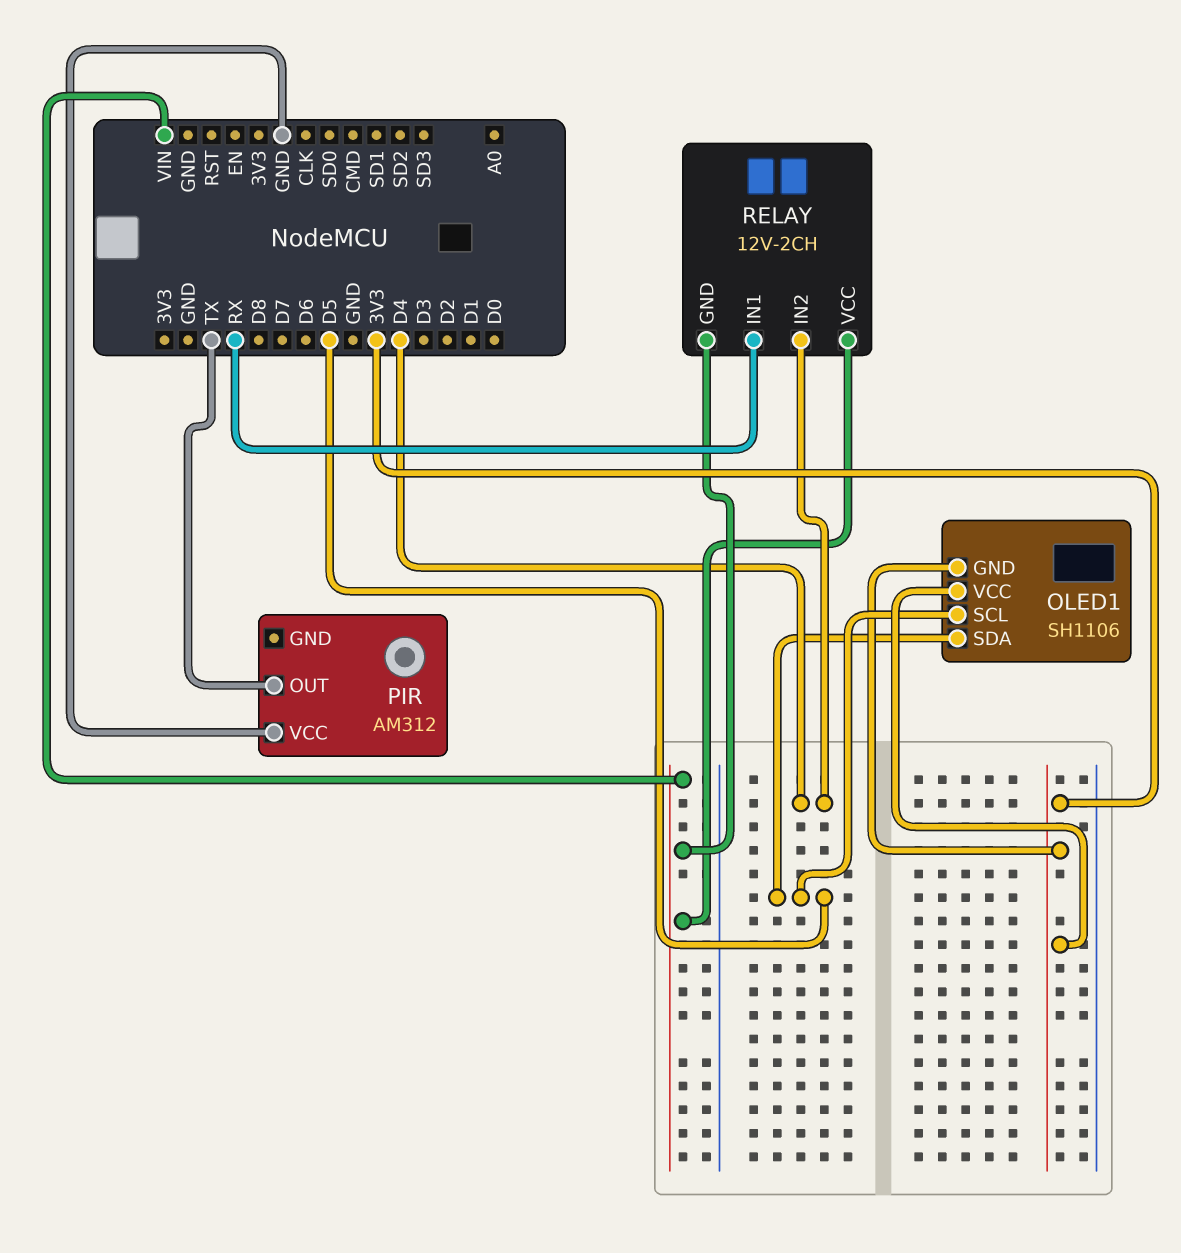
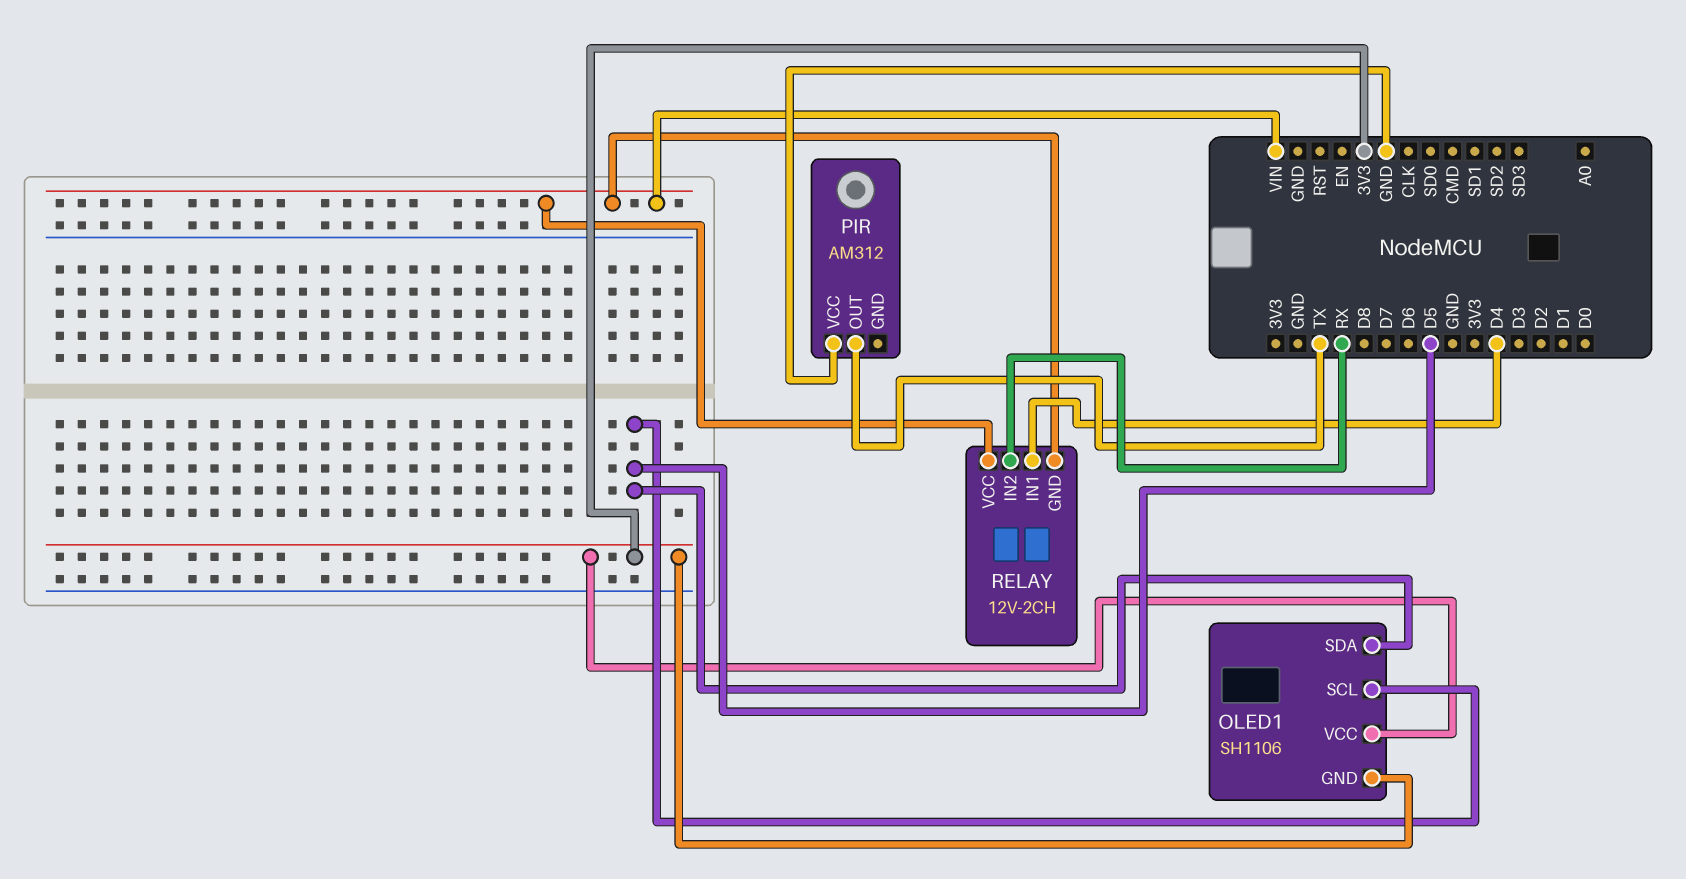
RELAY pin IN1: RX -> D4
RELAY pin IN2: D4 -> RX

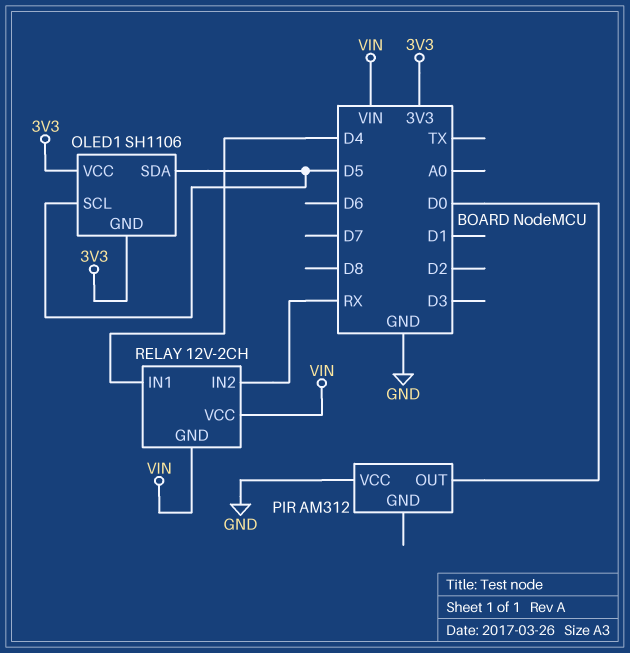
PIR pin OUT: TX -> D0

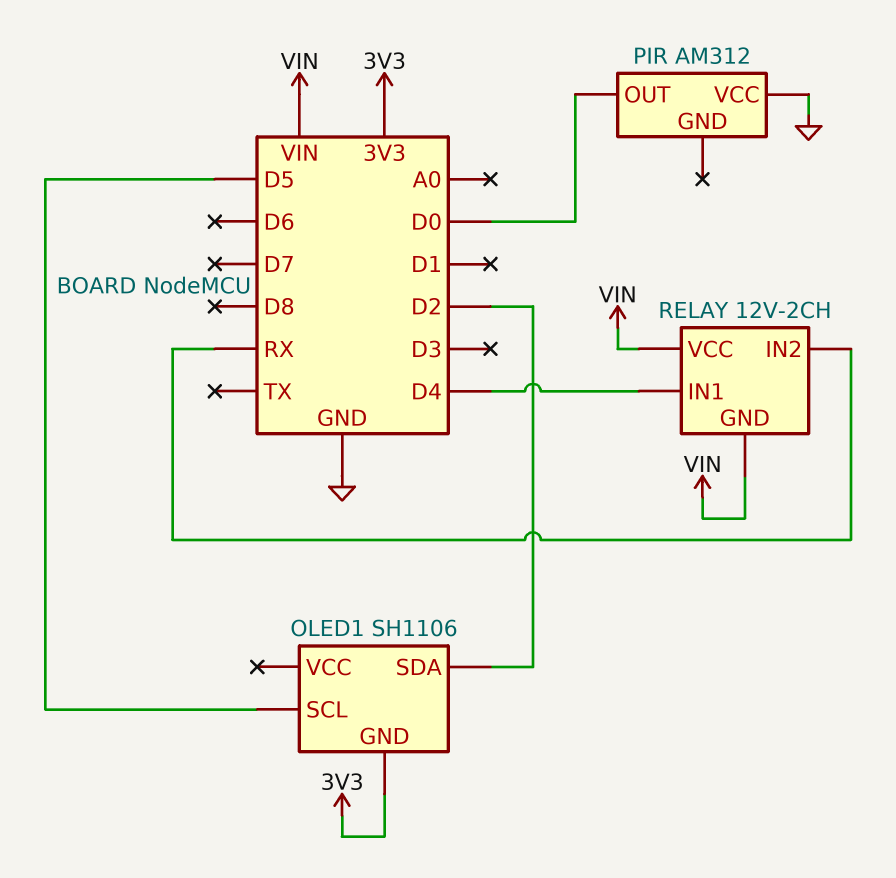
OLED1 pin SDA: D5 -> D2
OLED1 pin VCC: 3V3 -> none

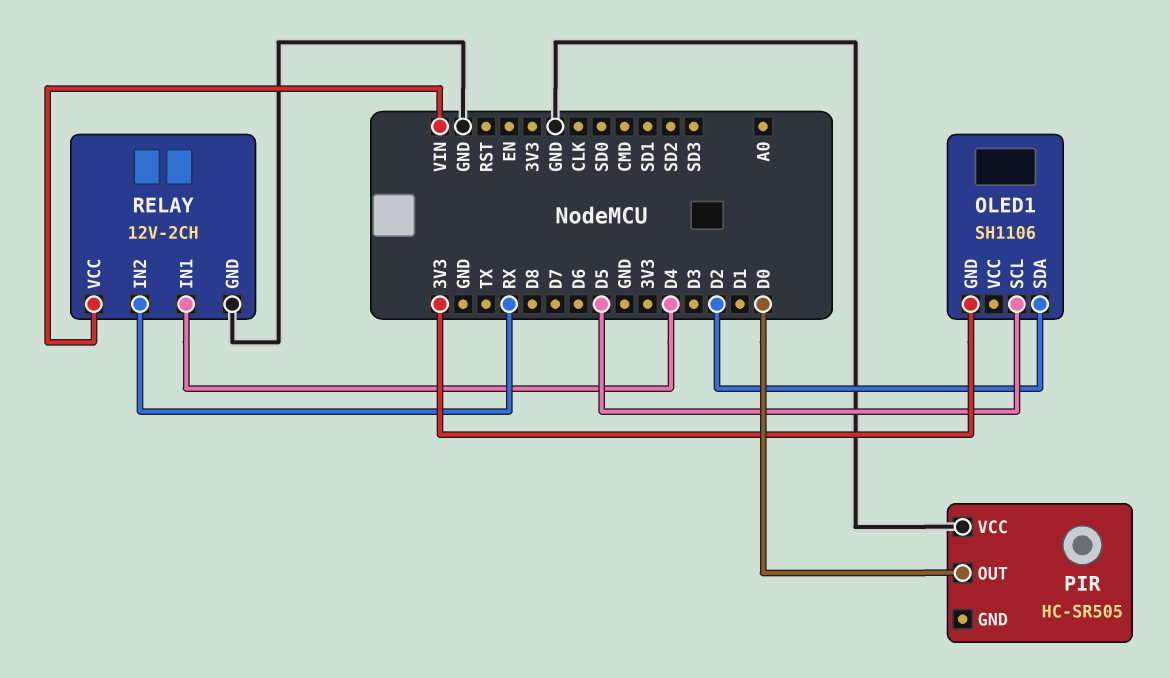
PIR: AM312 -> HC-SR505
RELAY pin GND: VIN -> GND

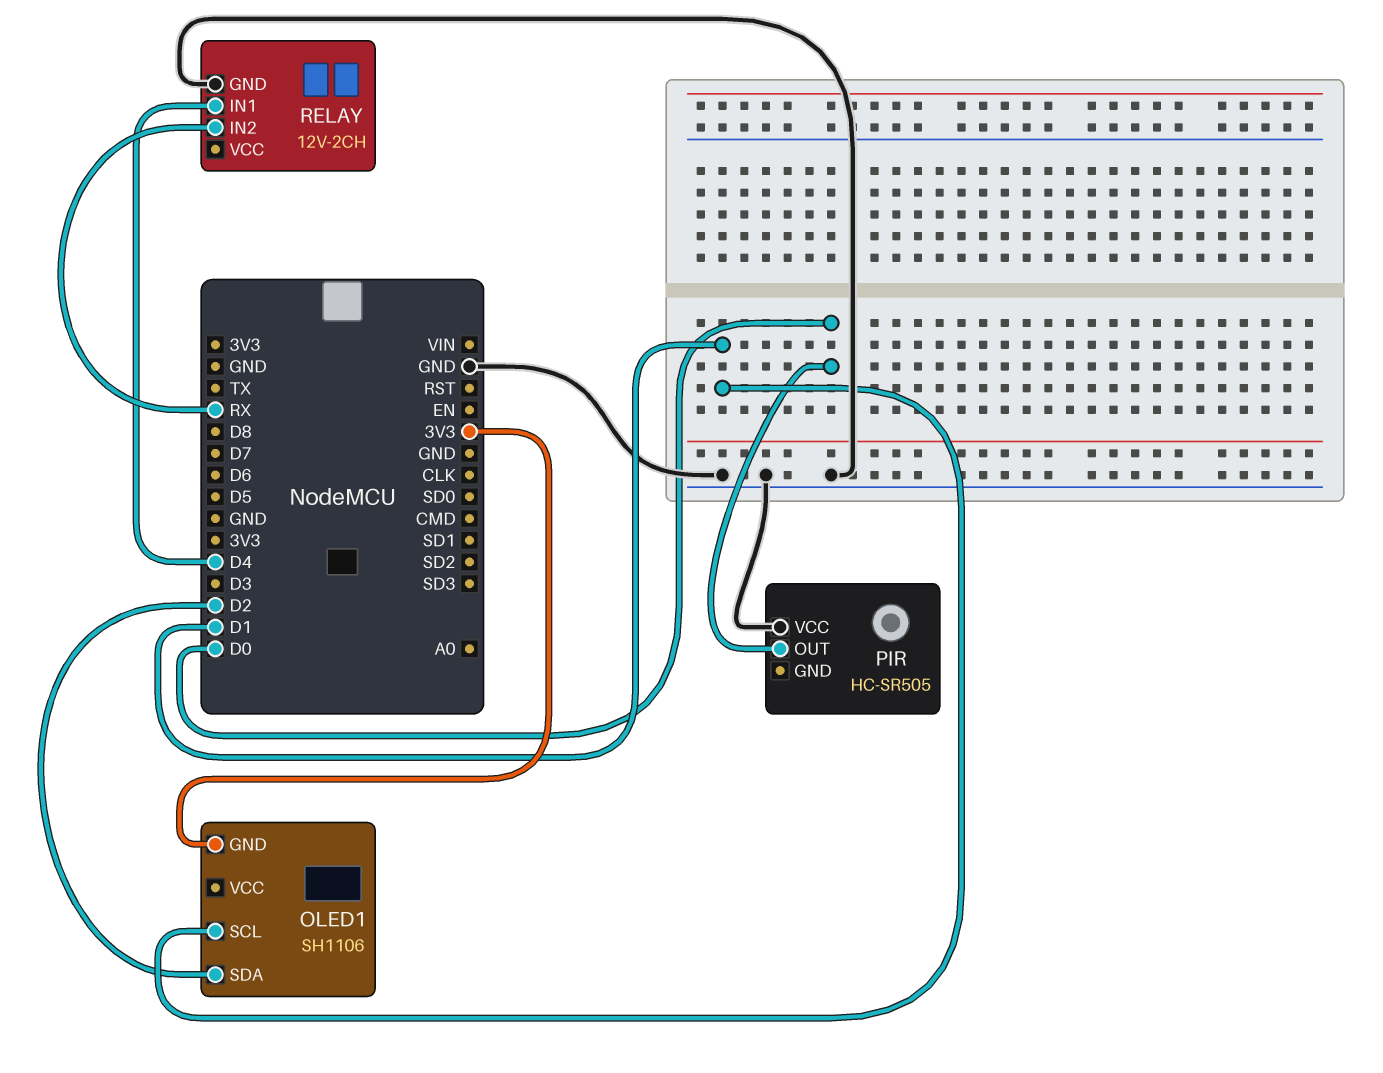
OLED1 pin SCL: D5 -> D1
RELAY pin VCC: VIN -> none

